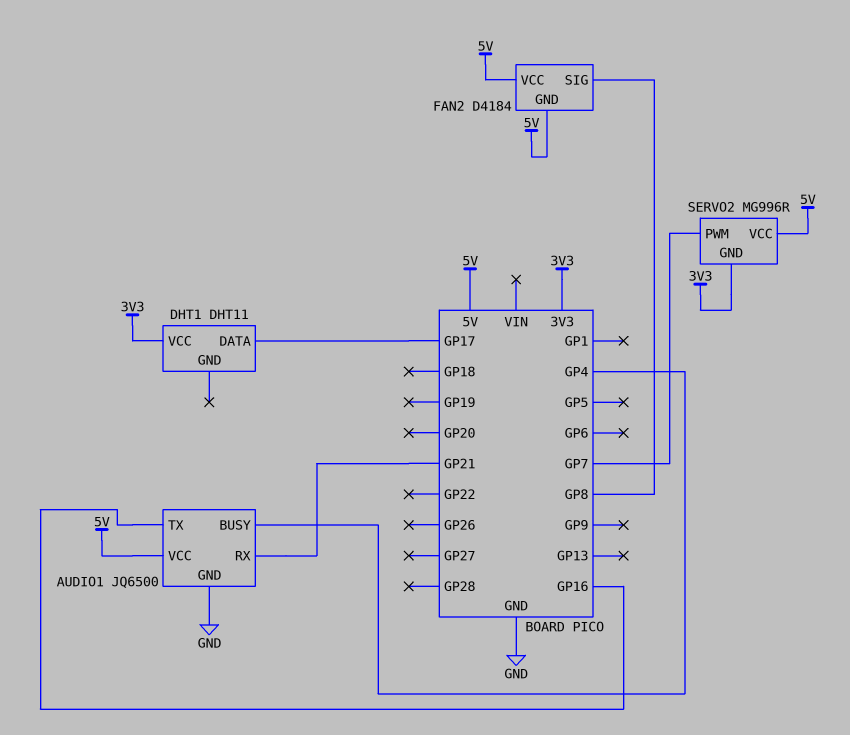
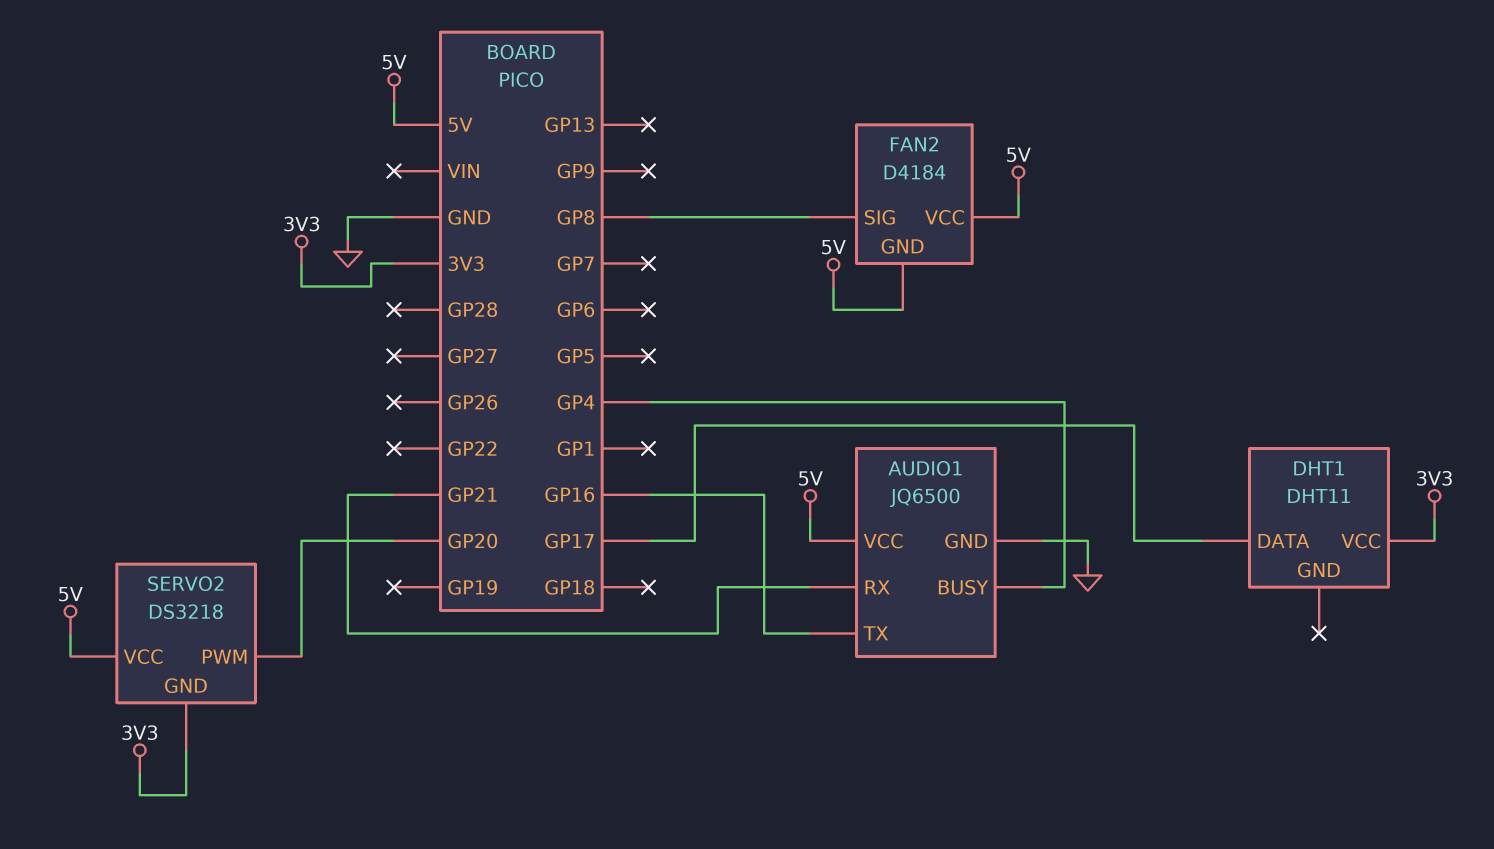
SERVO2: MG996R -> DS3218
SERVO2 pin PWM: GP7 -> GP20

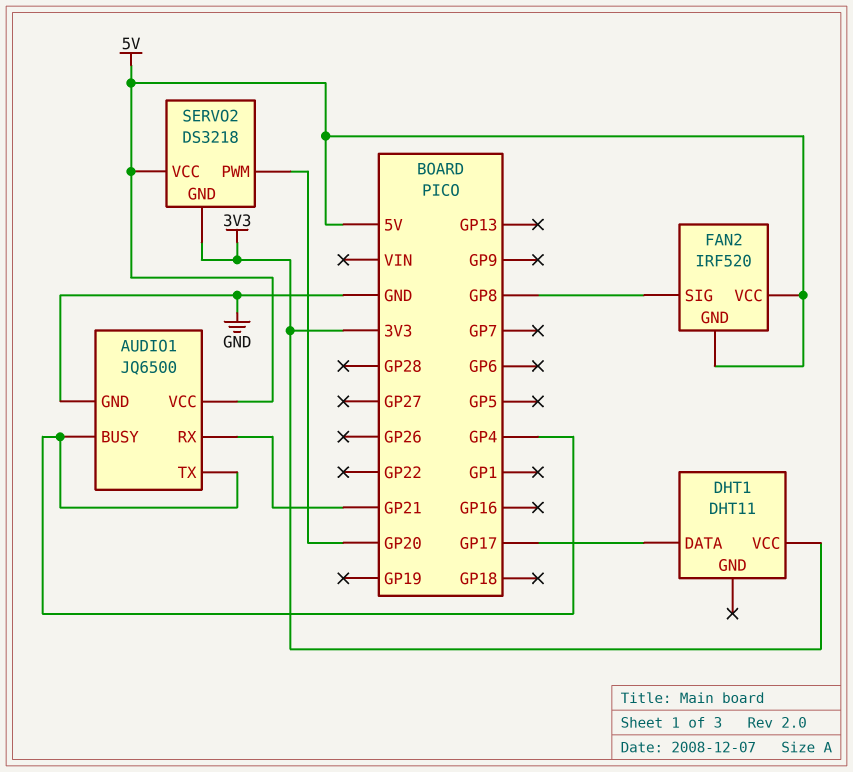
AUDIO1 pin TX: GP16 -> GP4
FAN2: D4184 -> IRF520

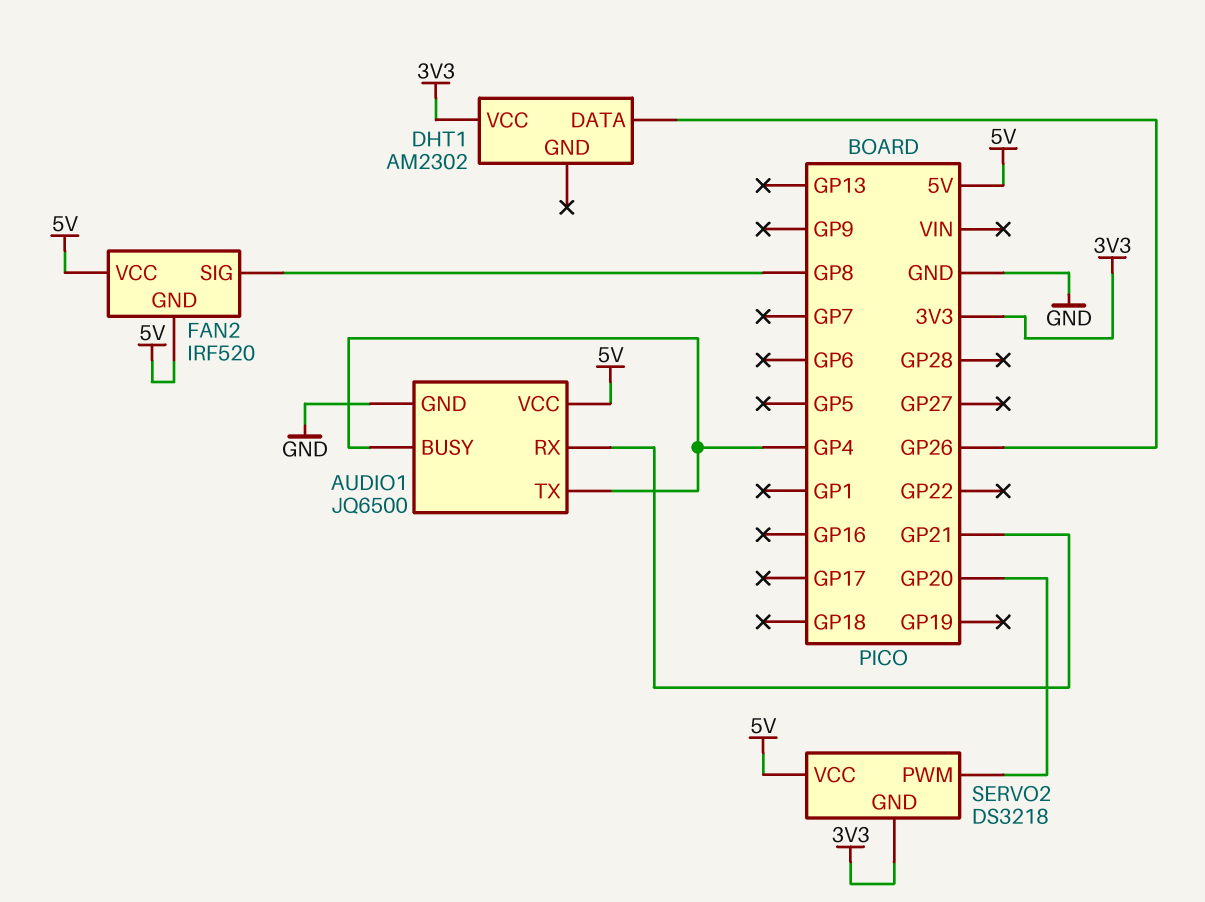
DHT1: DHT11 -> AM2302
DHT1 pin DATA: GP17 -> GP26

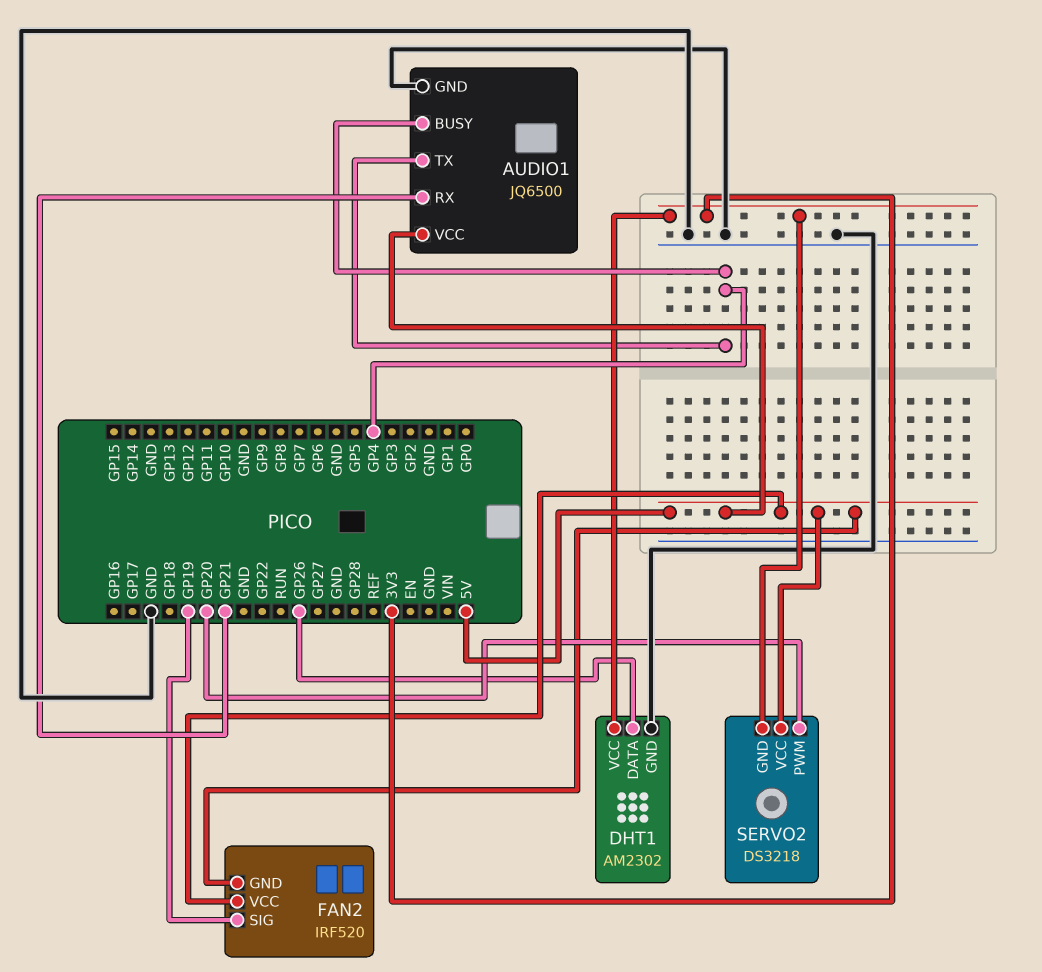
DHT1 pin GND: none -> GND
FAN2 pin SIG: GP8 -> GP19

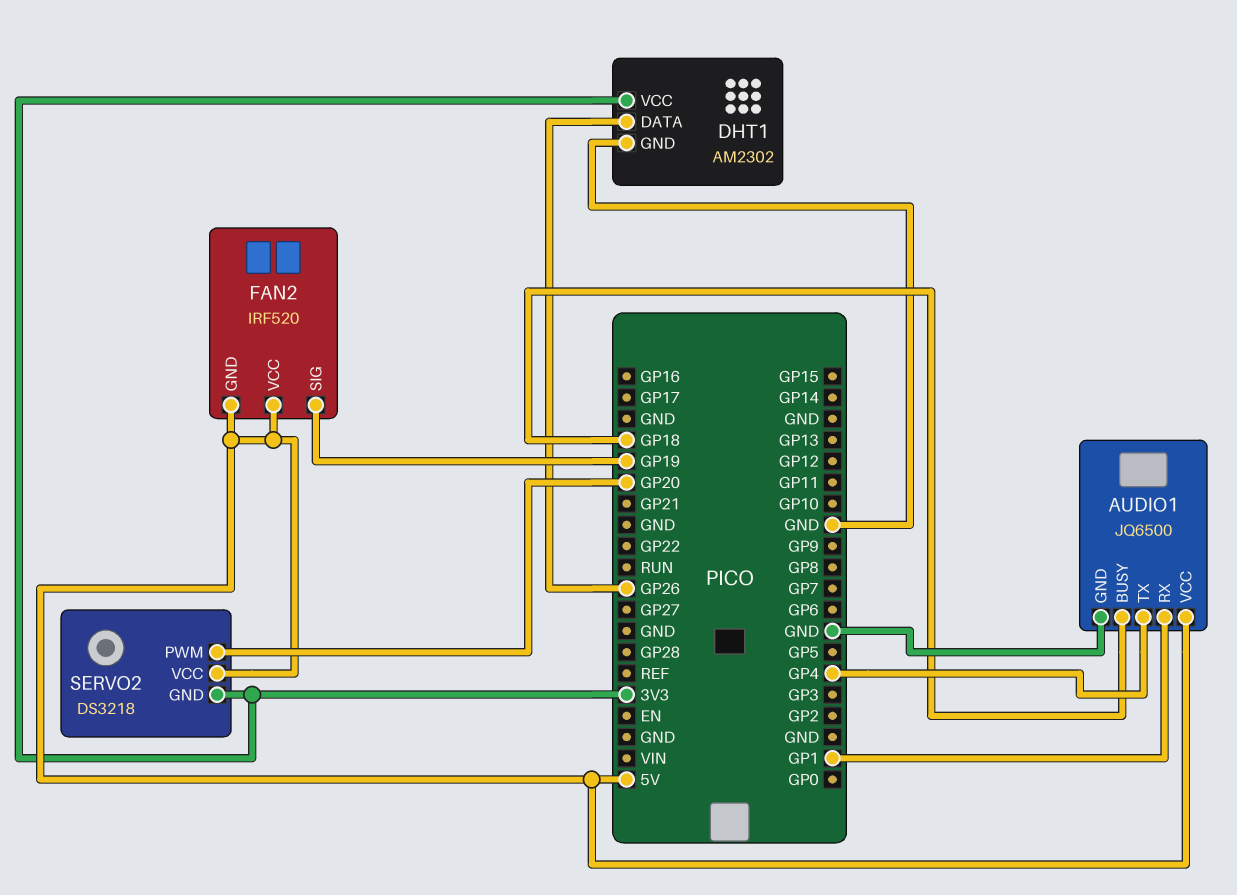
AUDIO1 pin BUSY: GP4 -> GP18
AUDIO1 pin RX: GP21 -> GP1

